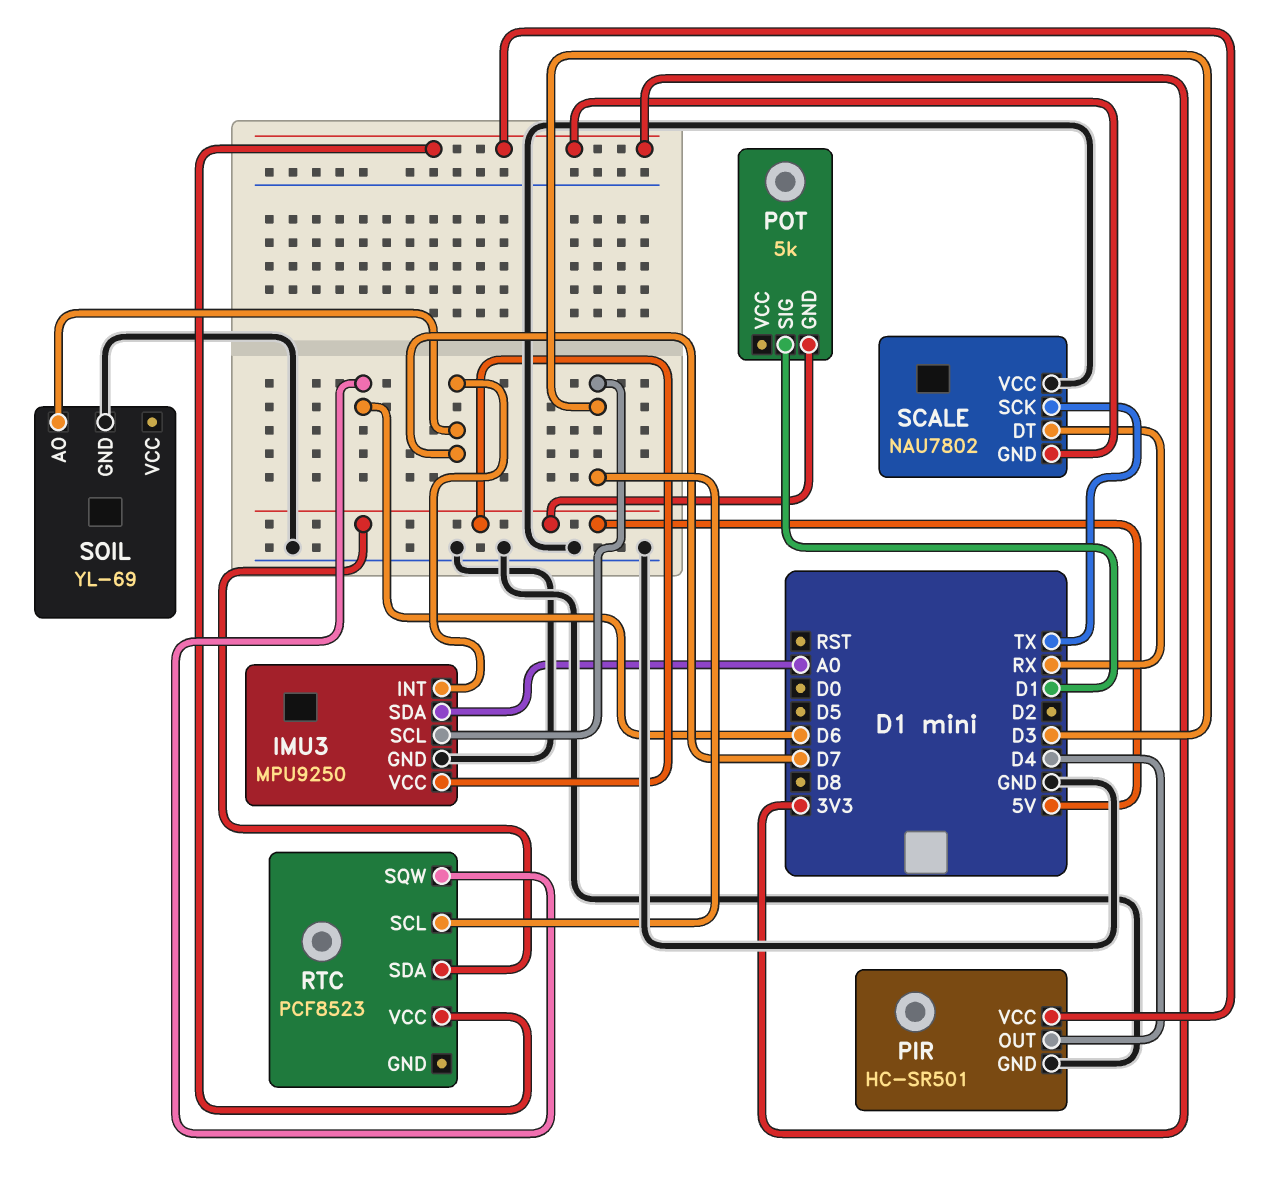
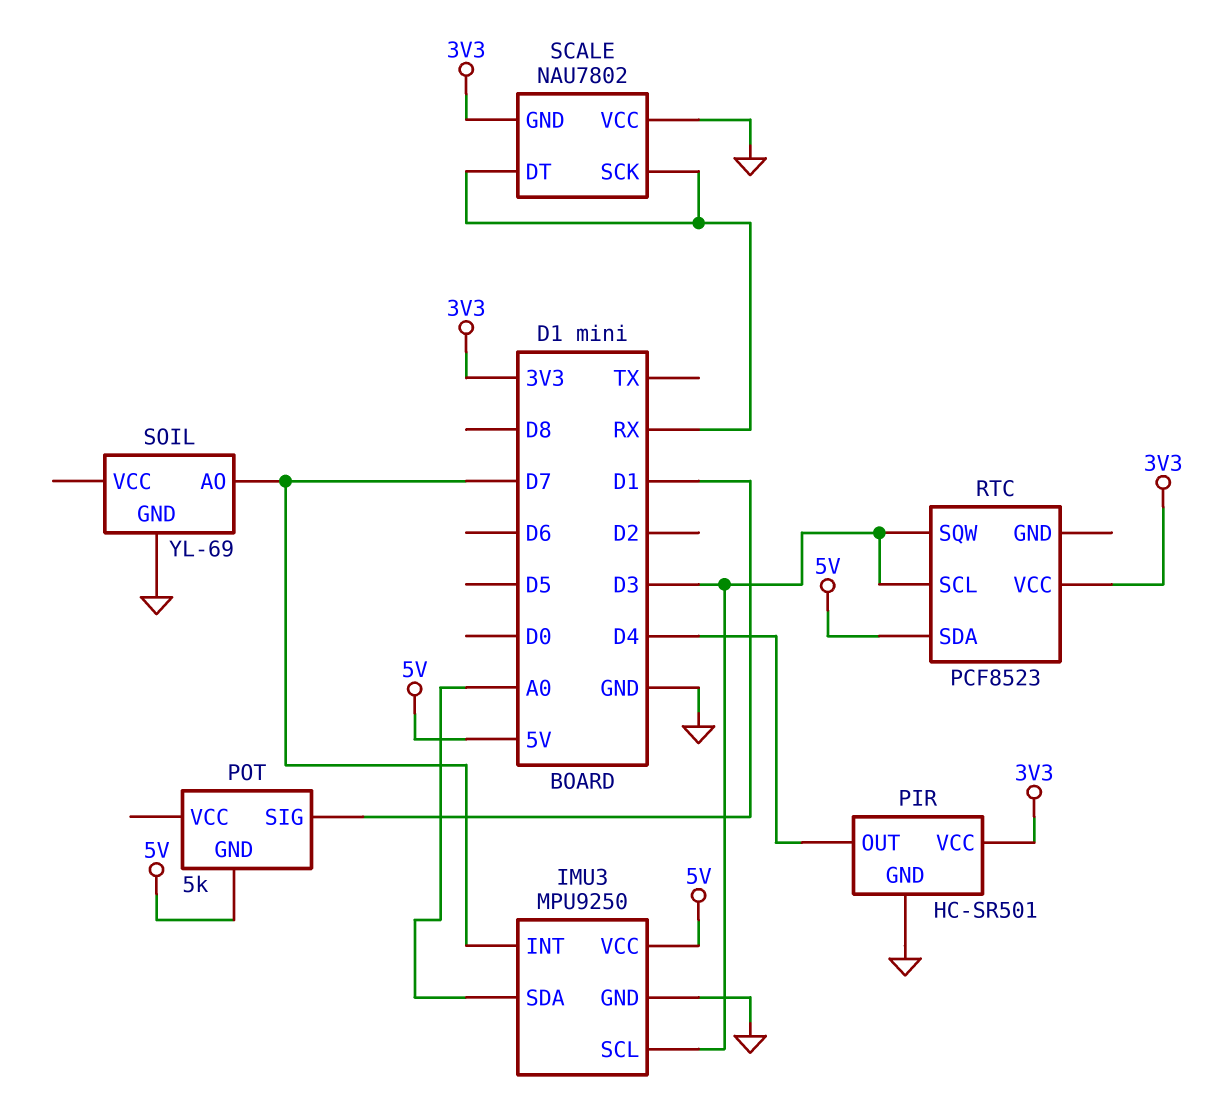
RTC pin SQW: D6 -> D3
SCALE pin SCK: TX -> RX

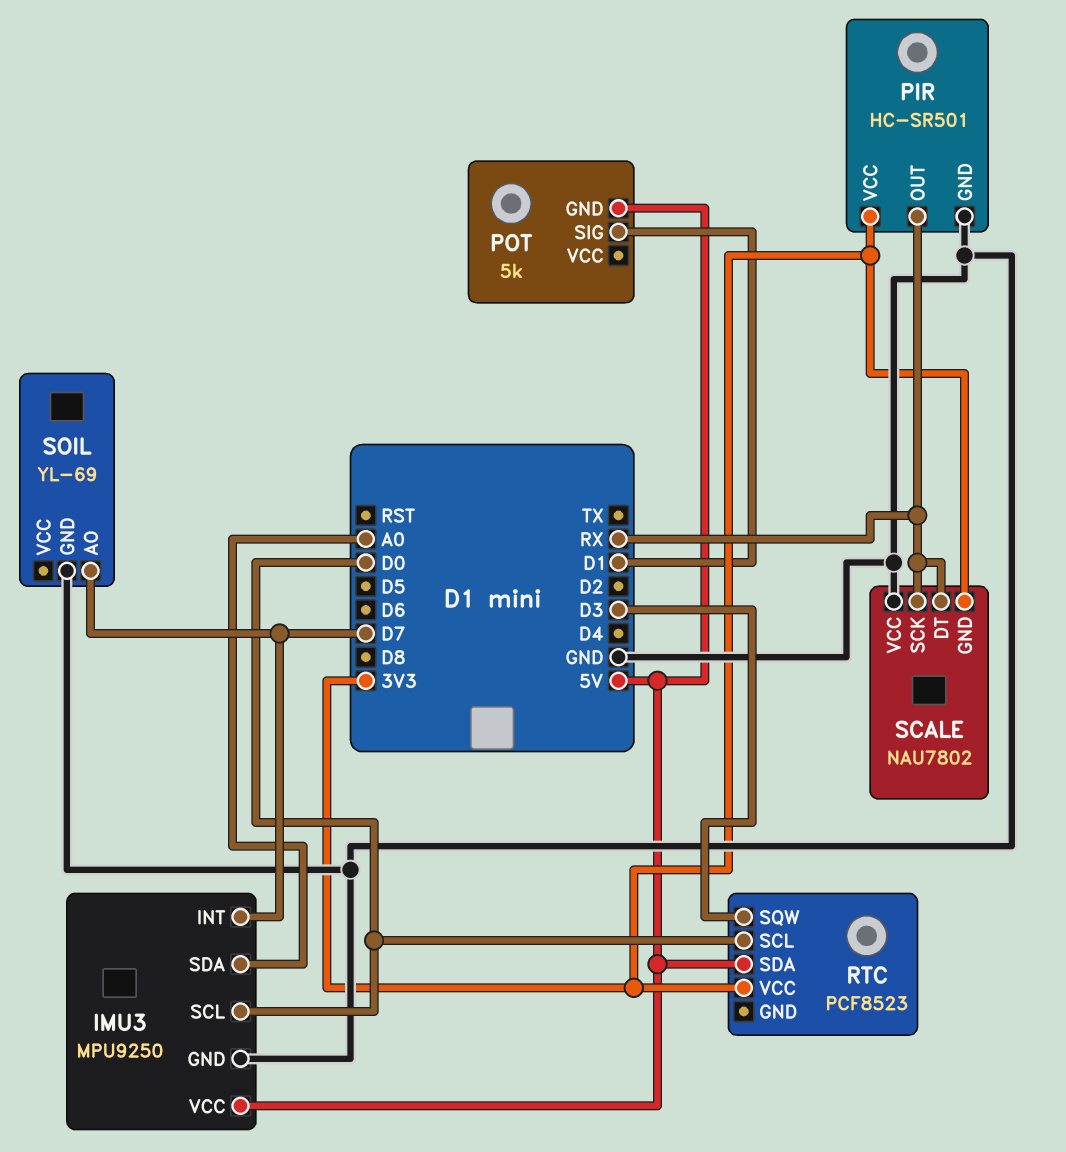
IMU3 pin SCL: D3 -> D0
PIR pin OUT: D4 -> RX
RTC pin SCL: D3 -> D0

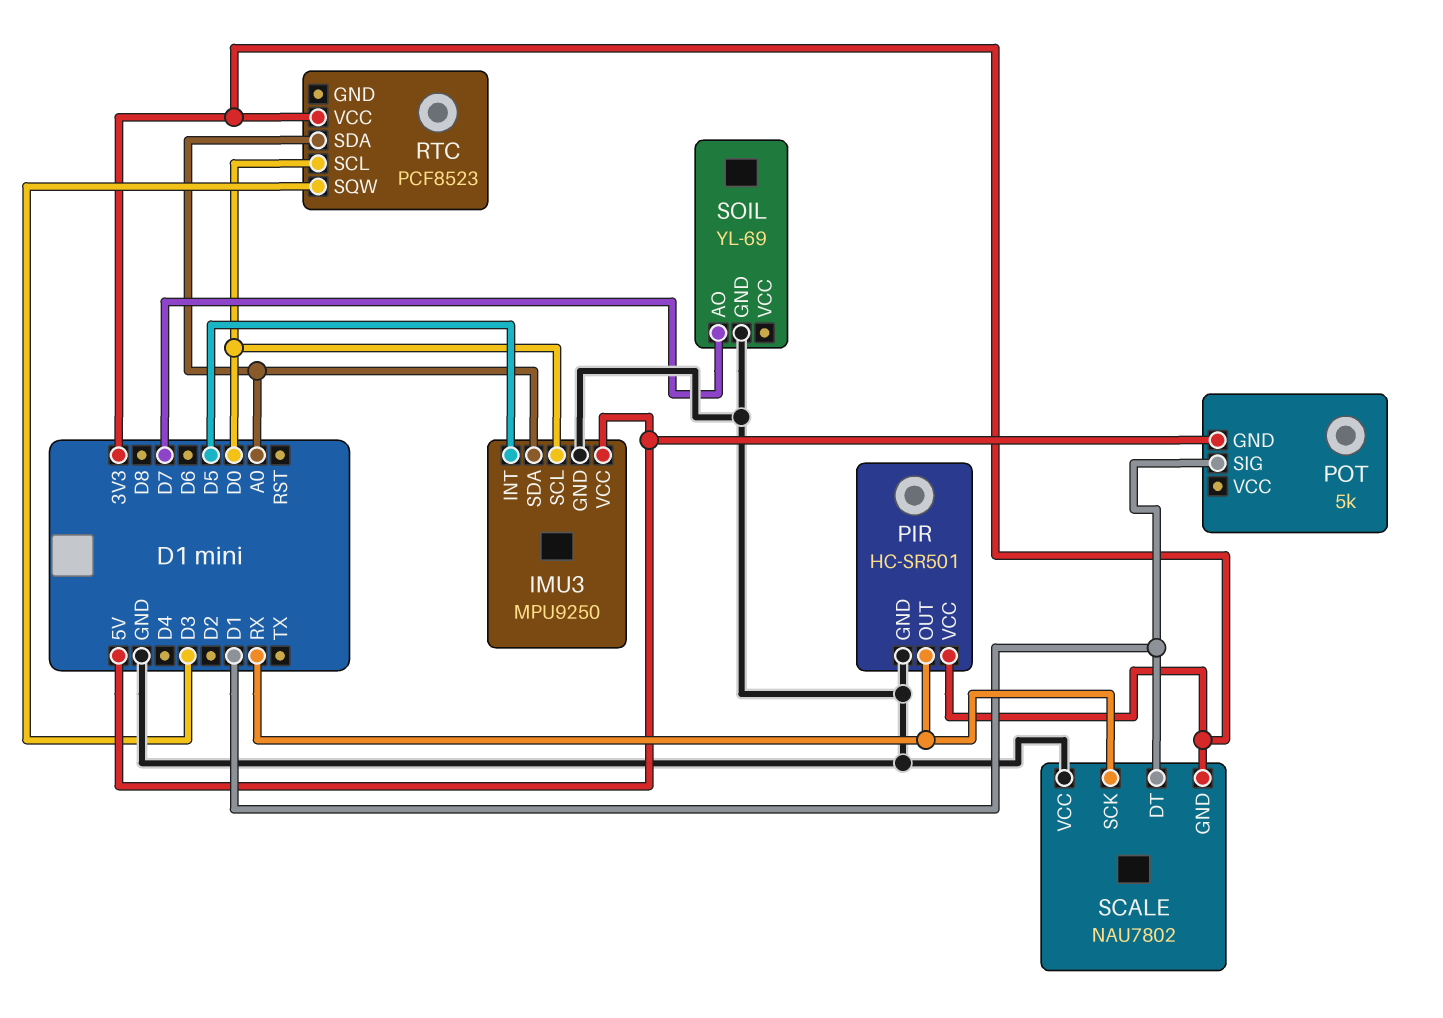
IMU3 pin INT: D7 -> D5
RTC pin SDA: 5V -> A0
SCALE pin DT: RX -> D1

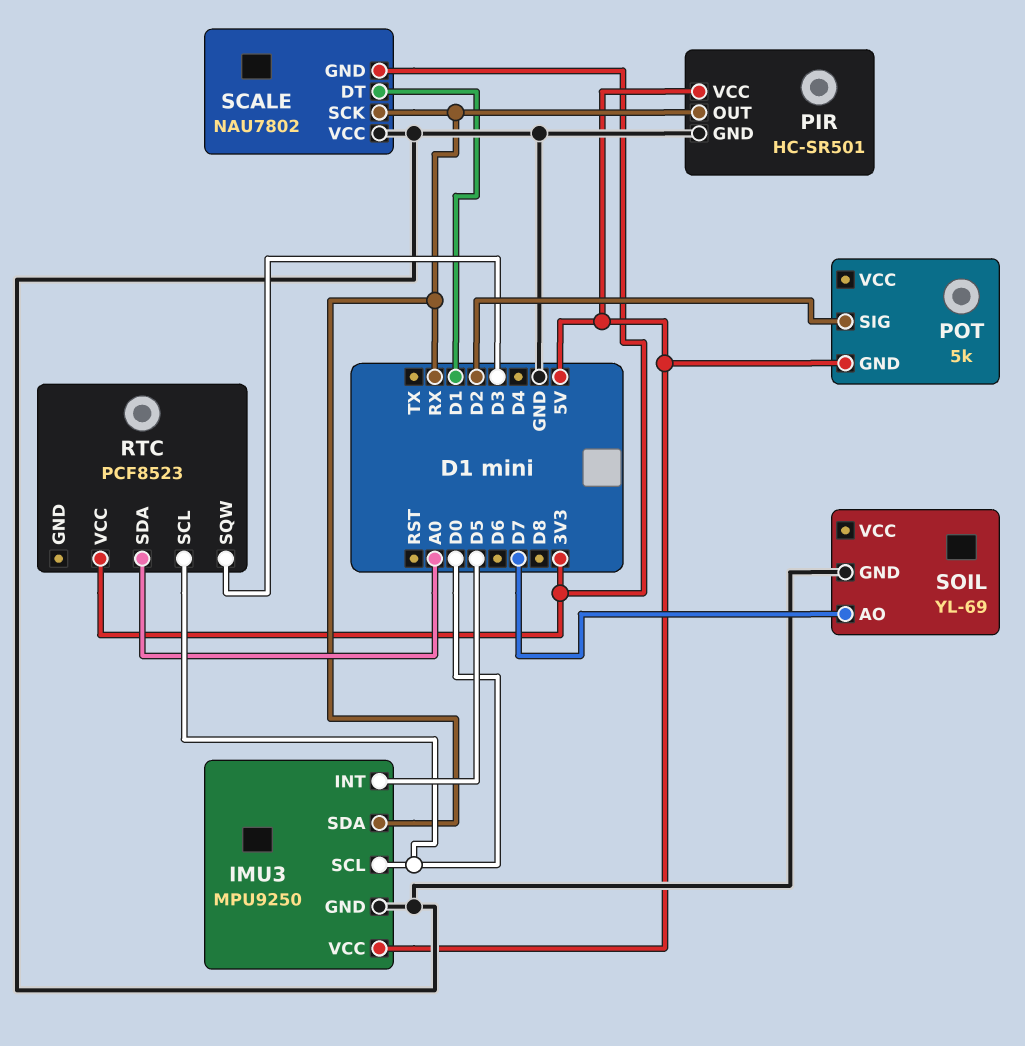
IMU3 pin SDA: A0 -> RX
PIR pin VCC: 3V3 -> 5V
POT pin SIG: D1 -> D2

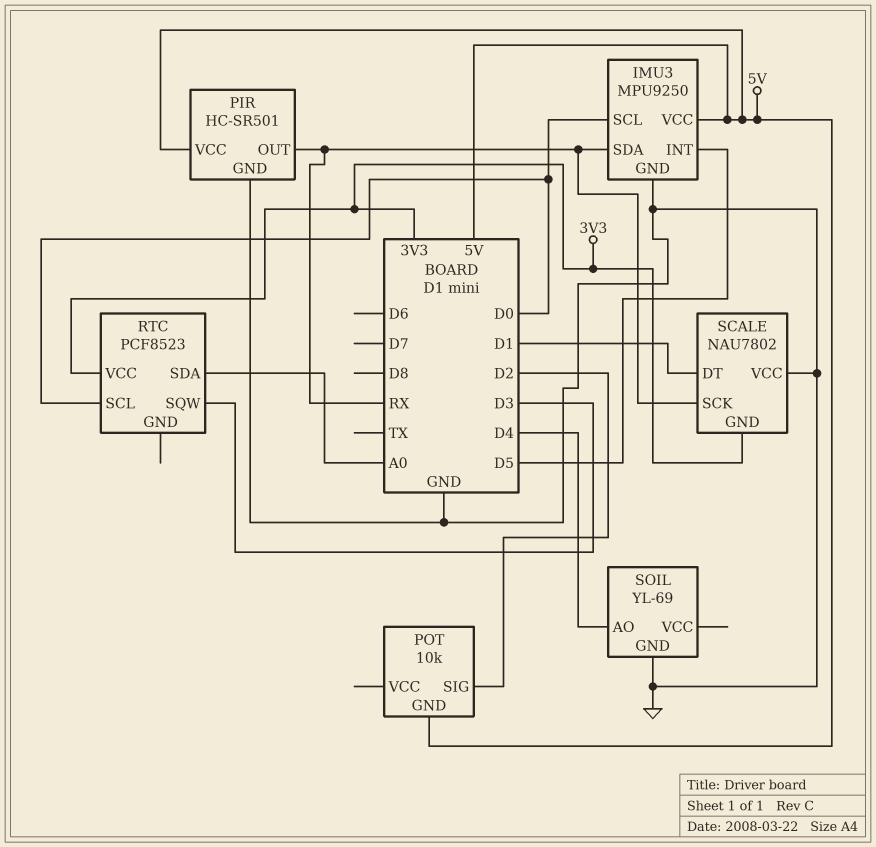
POT: 5k -> 10k
SOIL pin AO: D7 -> D4

